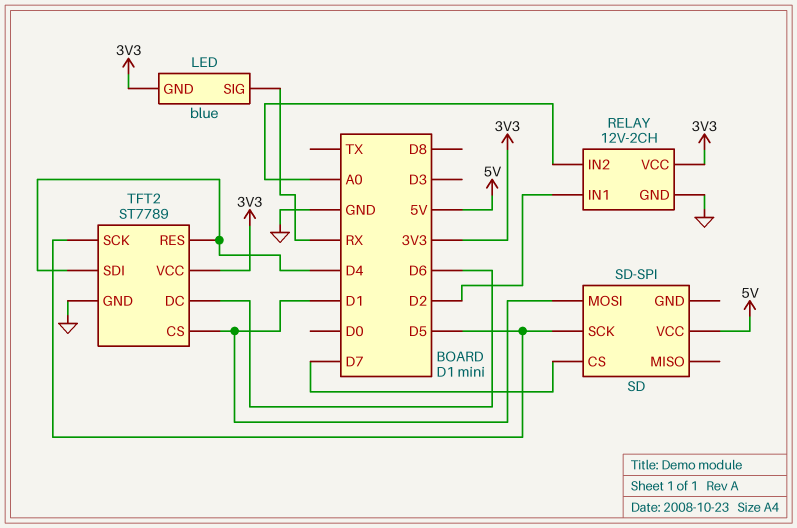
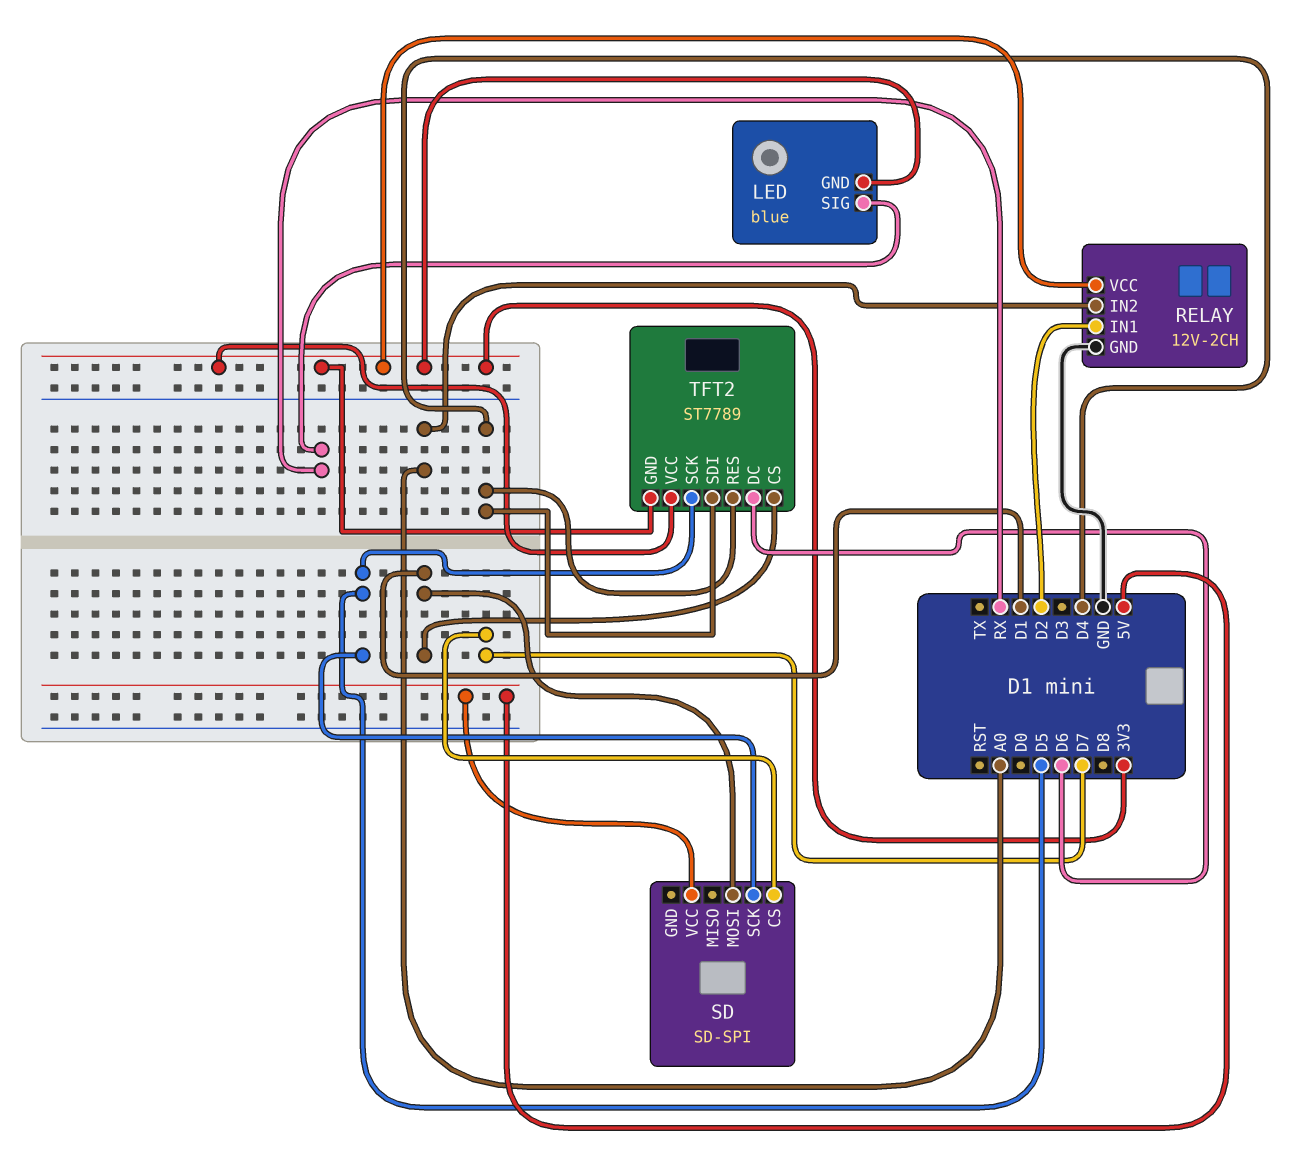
TFT2 pin GND: GND -> 3V3

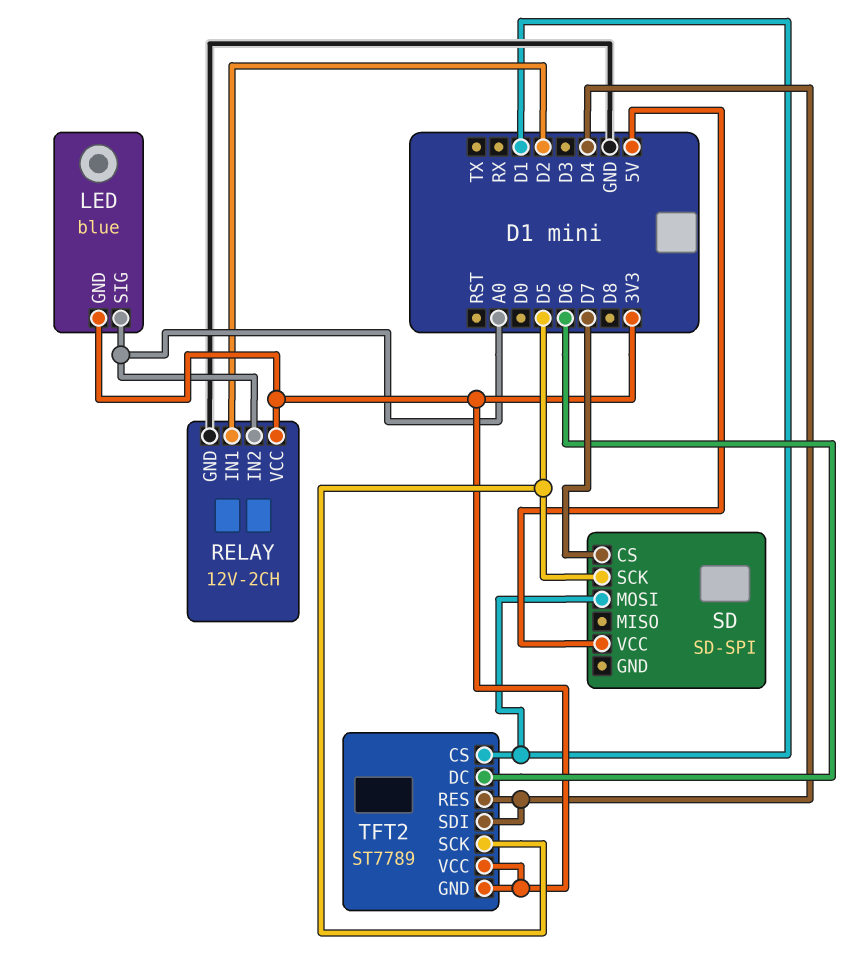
LED pin SIG: RX -> A0

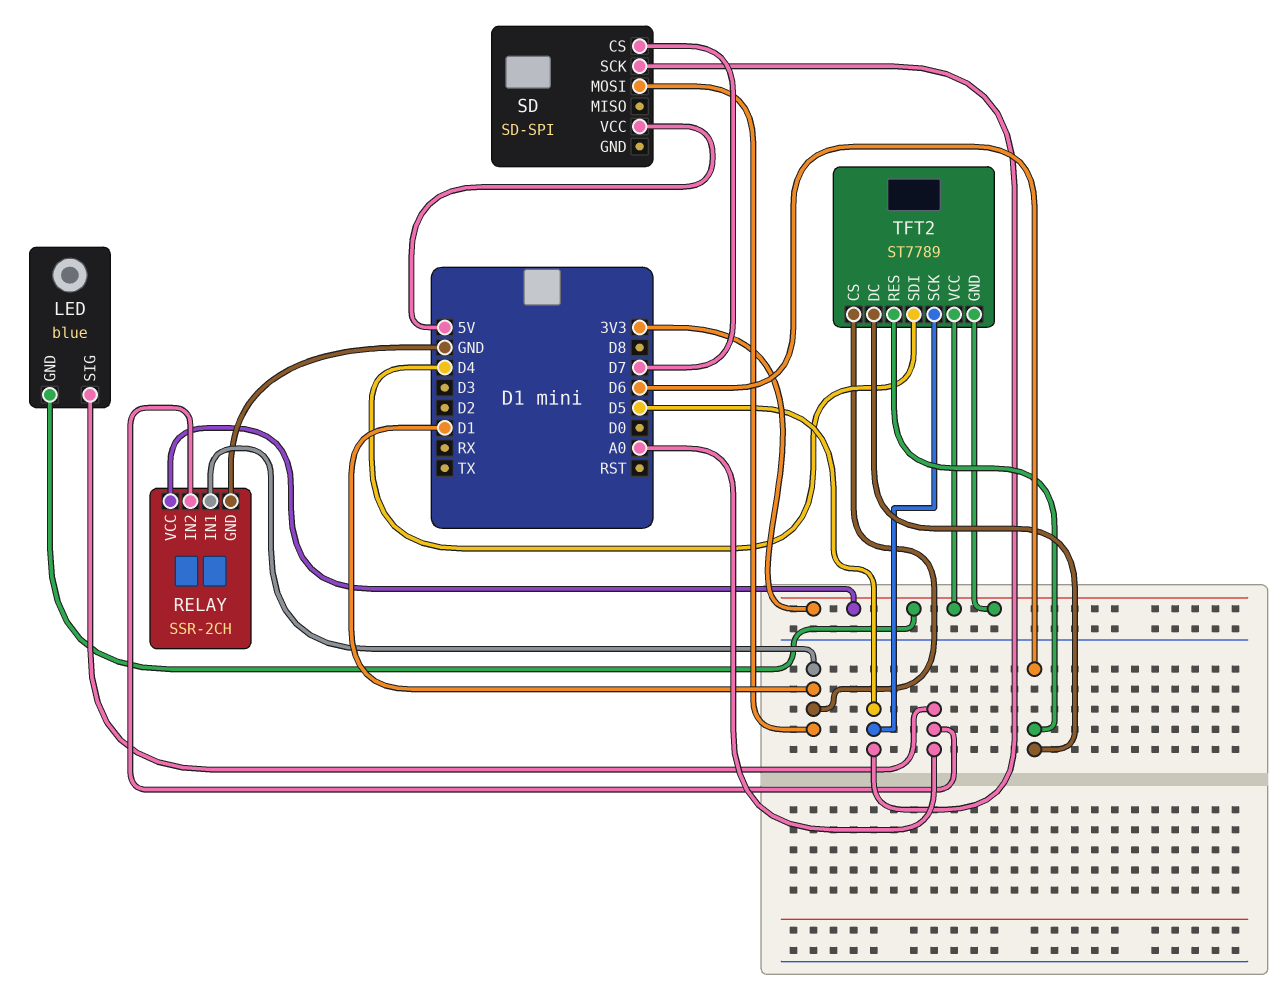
RELAY: 12V-2CH -> SSR-2CH
RELAY pin IN1: D2 -> D1
TFT2 pin RES: D4 -> D6

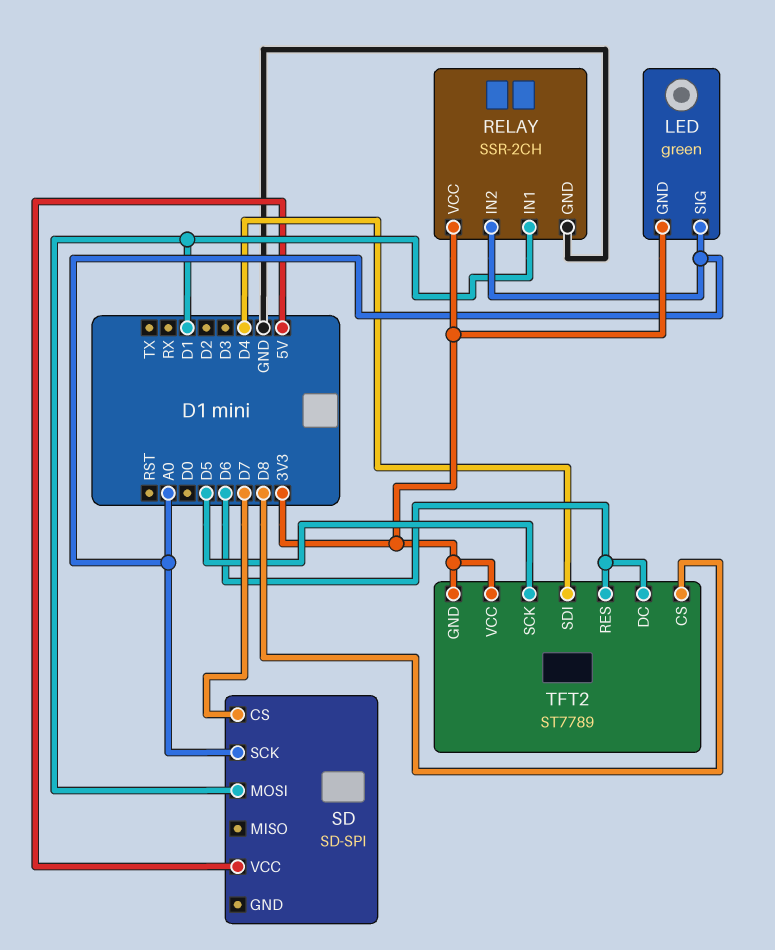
LED: blue -> green
SD pin SCK: D5 -> A0
TFT2 pin CS: D1 -> D8

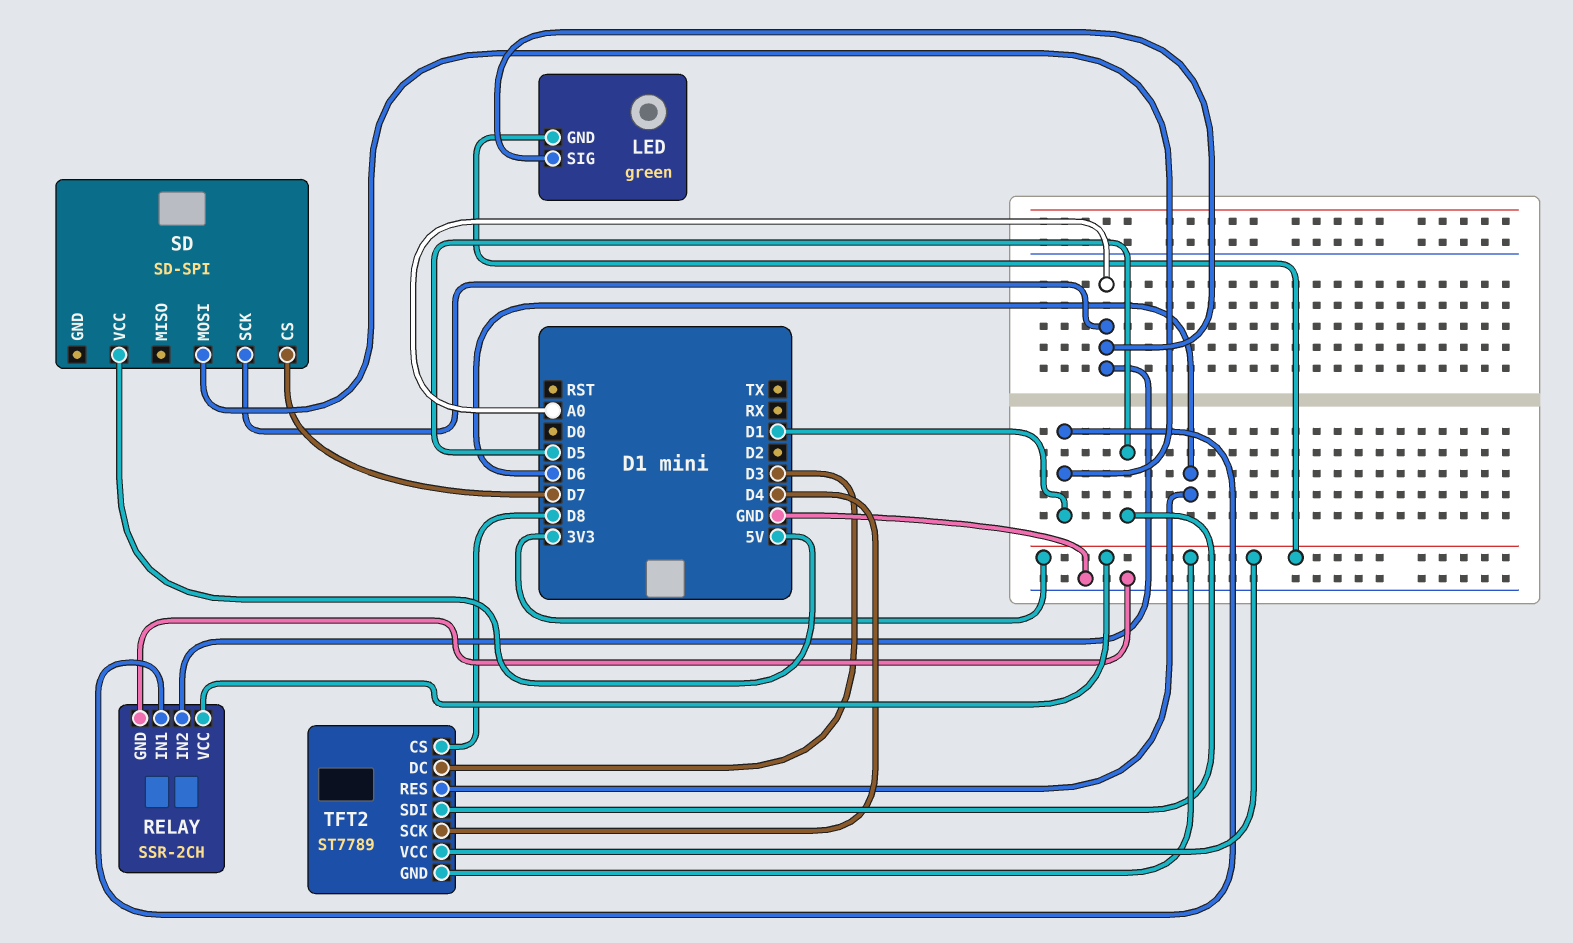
TFT2 pin DC: D6 -> D3
TFT2 pin SCK: D5 -> D4
TFT2 pin SDI: D4 -> D5

